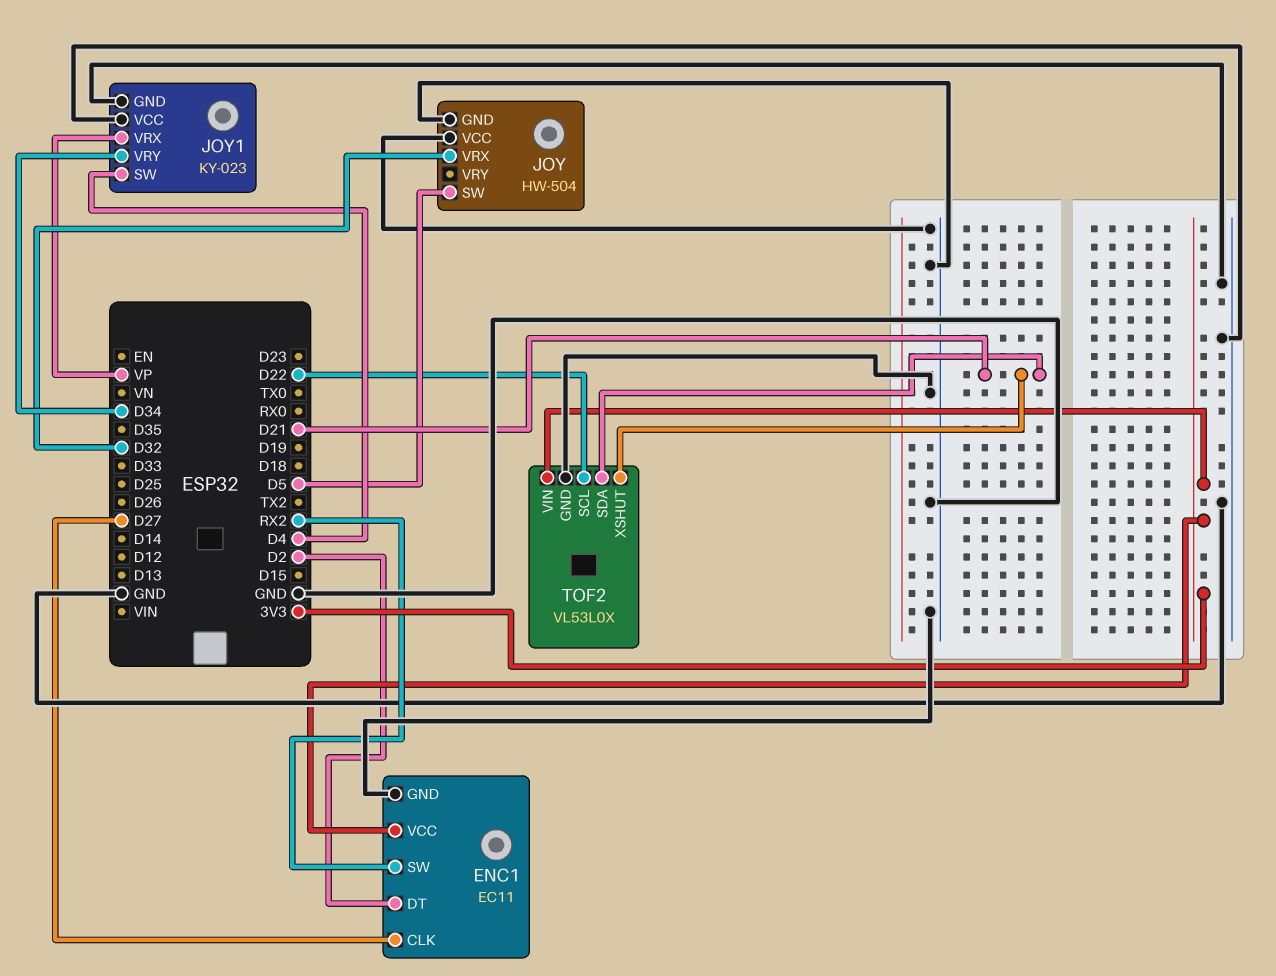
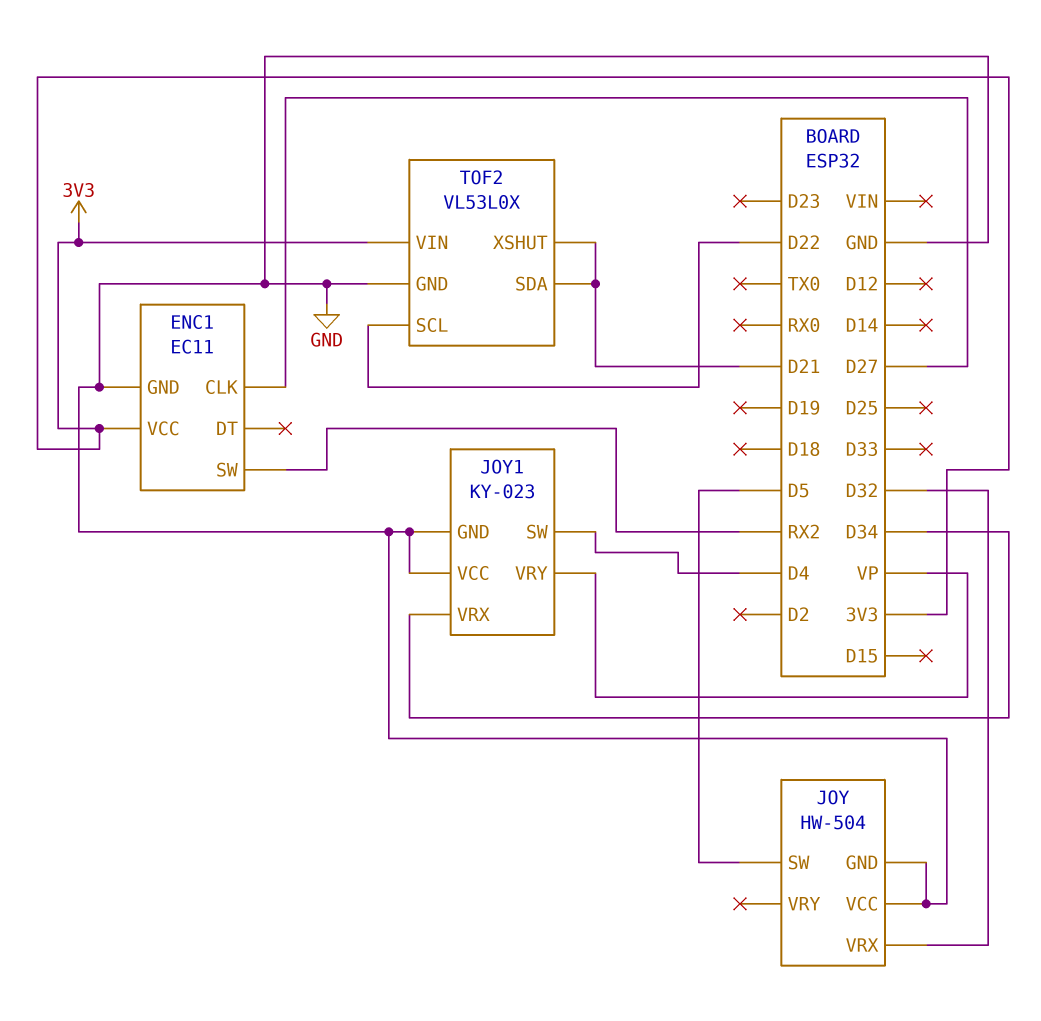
ENC1 pin DT: D2 -> none
JOY1 pin VRX: VP -> D34
JOY1 pin VRY: D34 -> VP

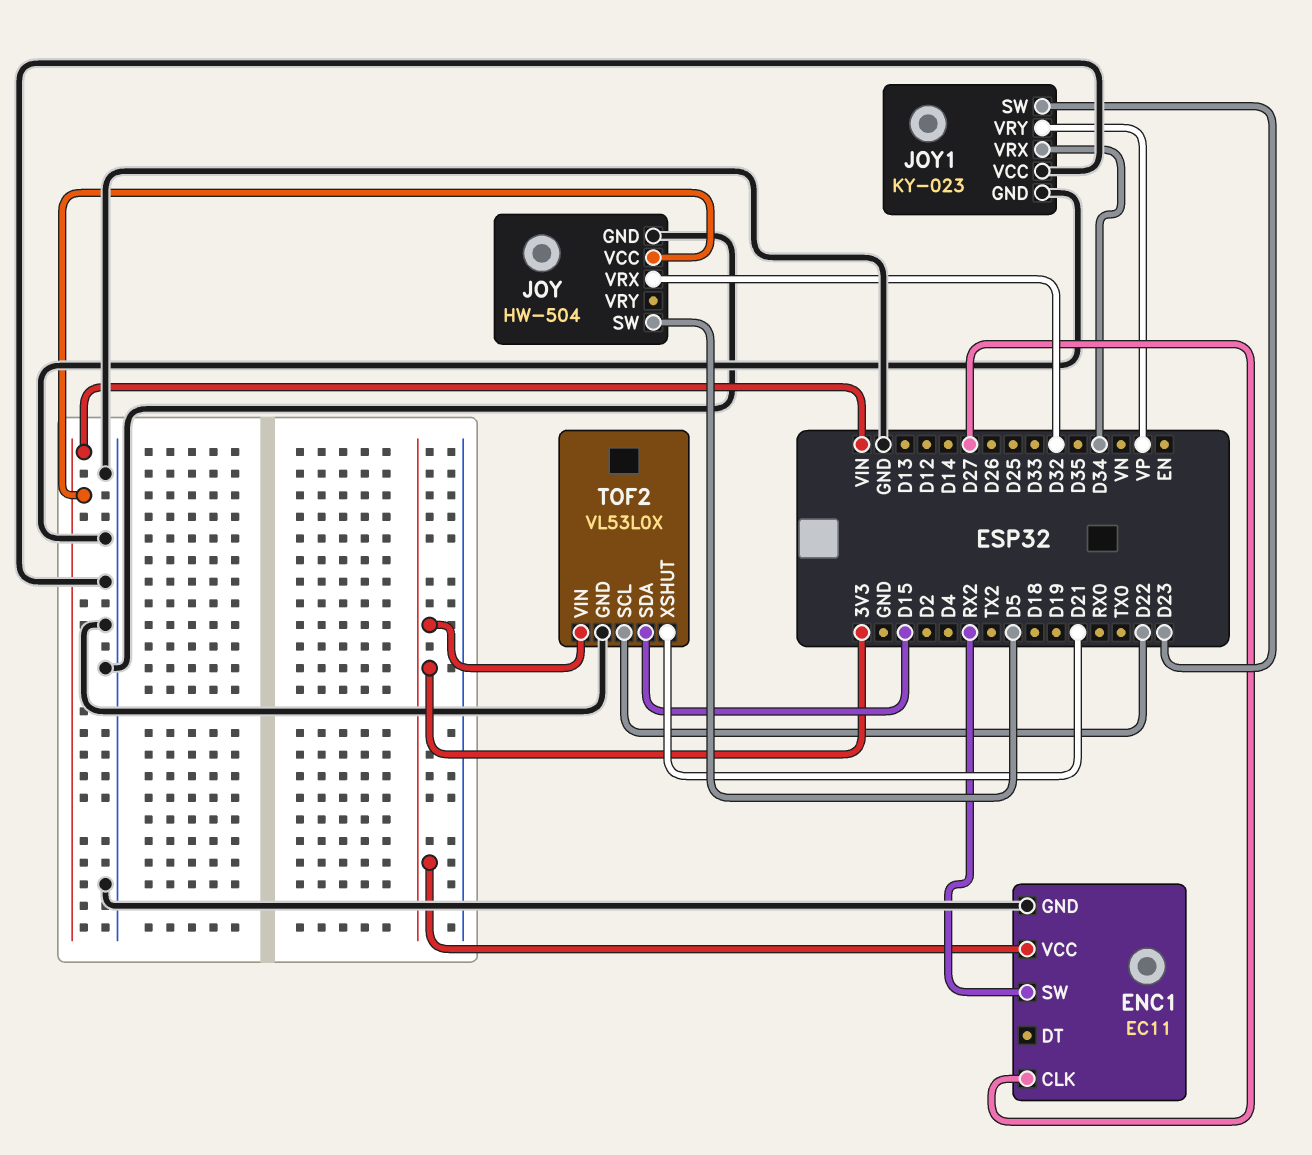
JOY pin VCC: GND -> VIN
JOY1 pin SW: D4 -> D23
TOF2 pin SDA: D21 -> D15

